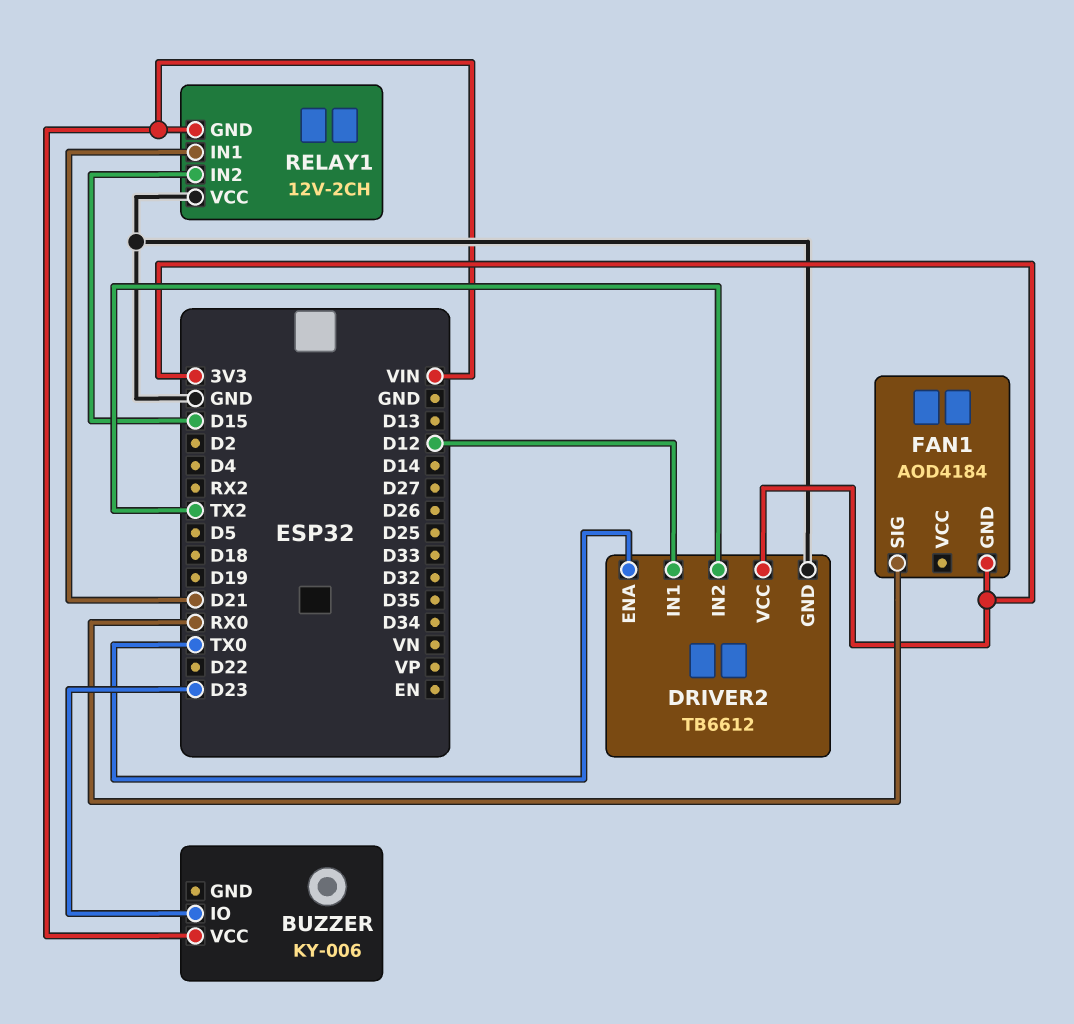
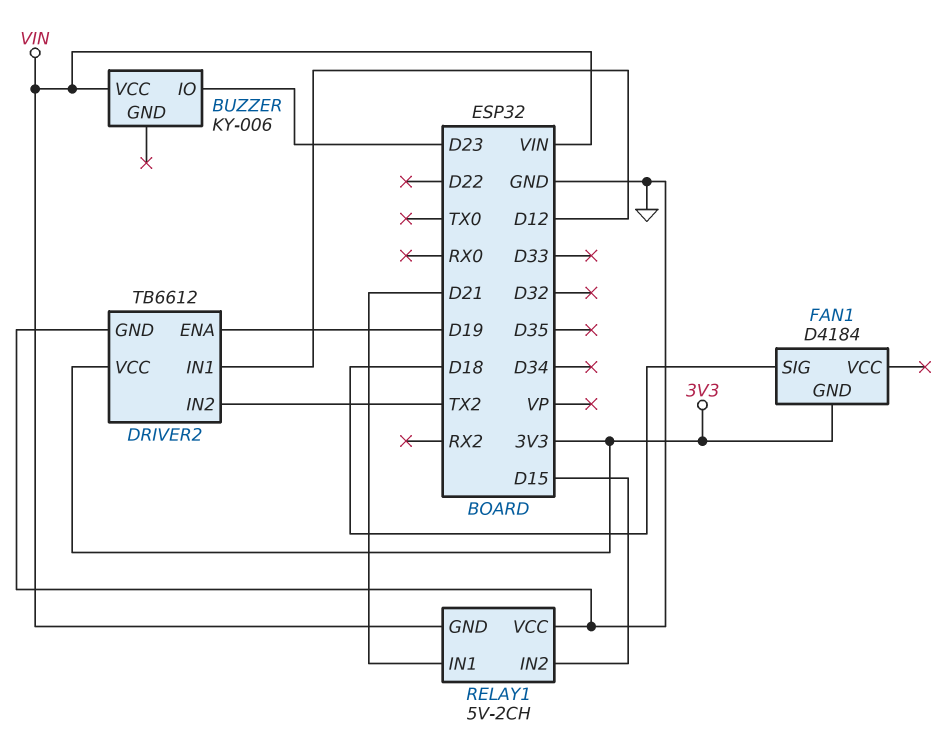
DRIVER2 pin ENA: TX0 -> D19
FAN1: AOD4184 -> D4184
FAN1 pin SIG: RX0 -> D18
RELAY1: 12V-2CH -> 5V-2CH

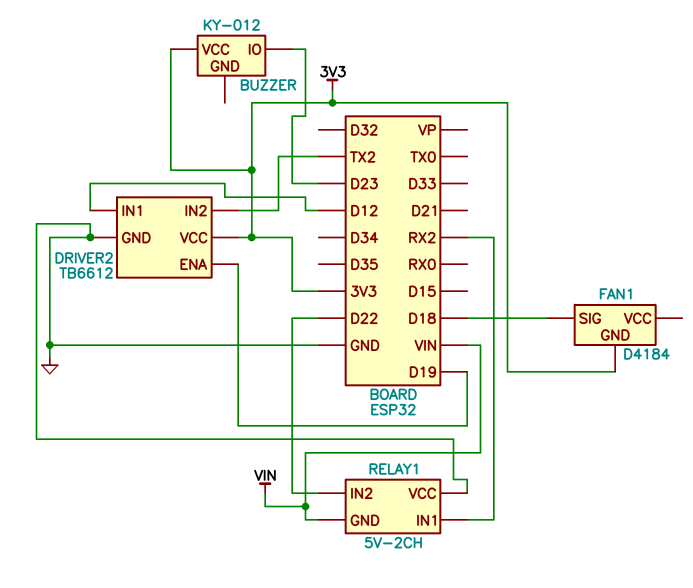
BUZZER: KY-006 -> KY-012
BUZZER pin VCC: VIN -> 3V3
RELAY1 pin IN1: D21 -> RX2
RELAY1 pin IN2: D15 -> D22

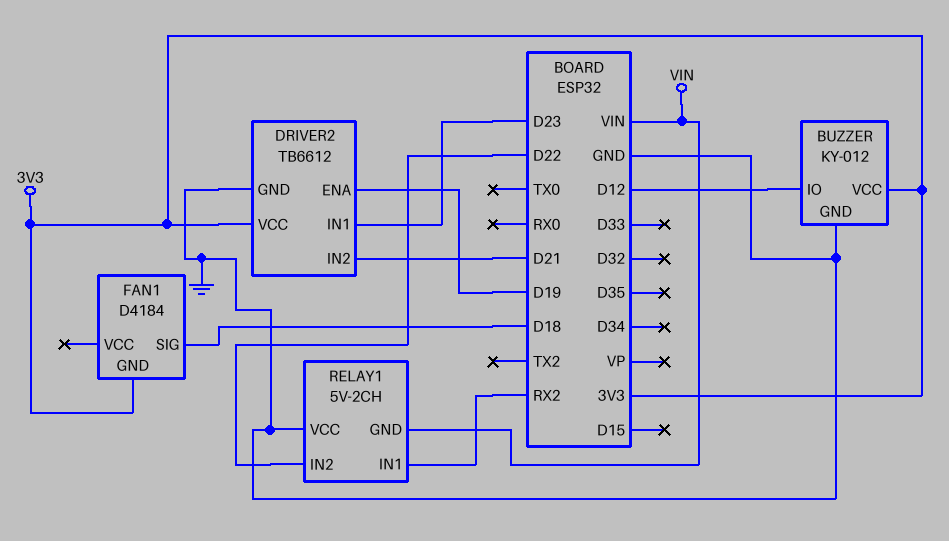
BUZZER pin GND: none -> GND
BUZZER pin IO: D23 -> D12
DRIVER2 pin IN1: D12 -> D23
DRIVER2 pin IN2: TX2 -> D21

